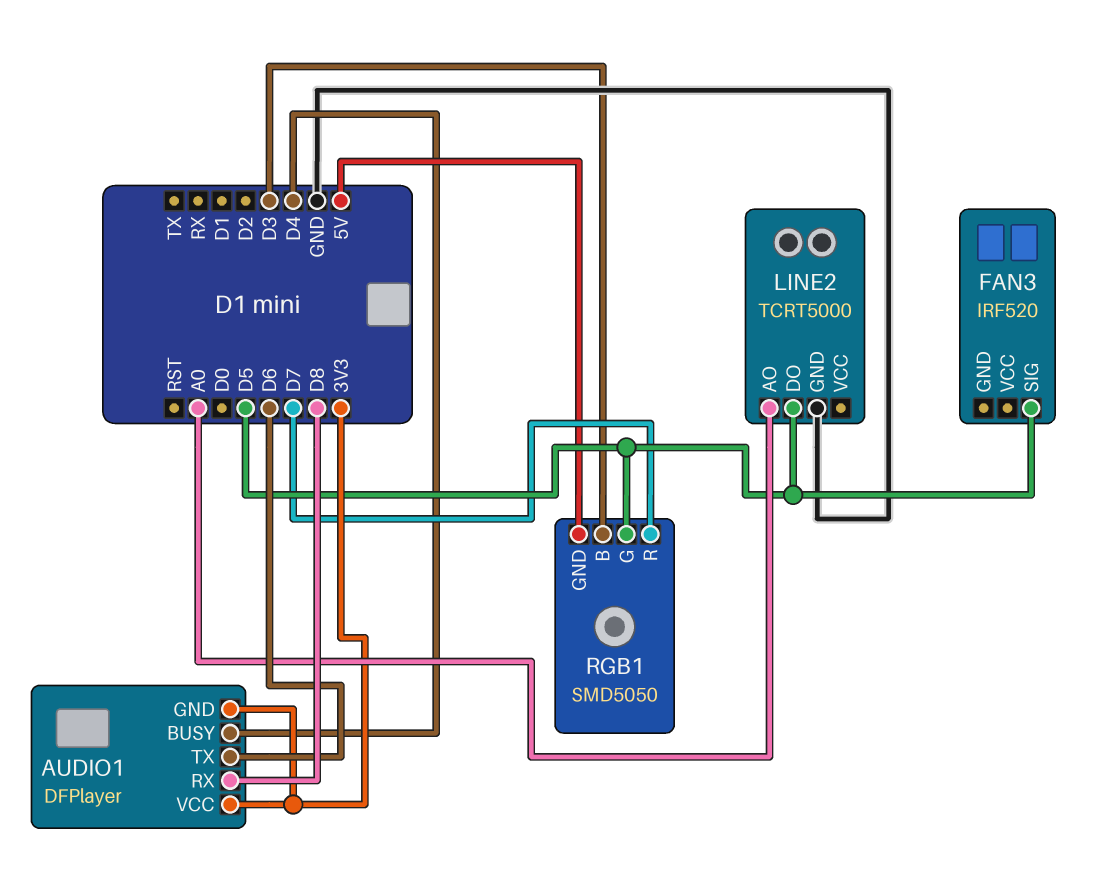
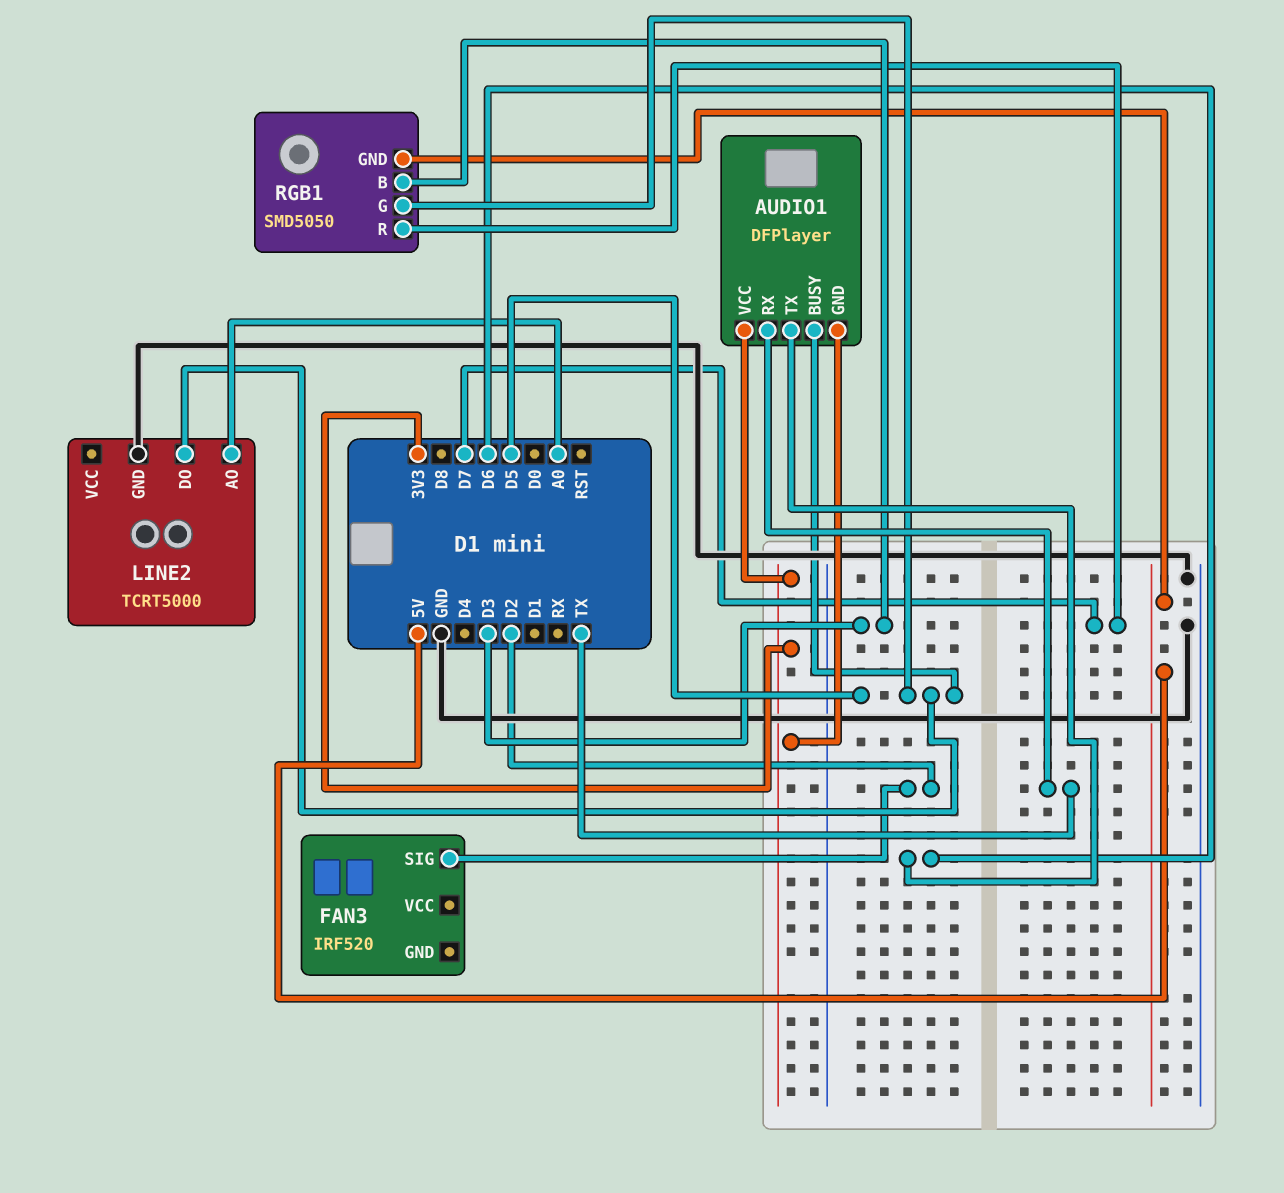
AUDIO1 pin BUSY: D4 -> D5
AUDIO1 pin RX: D8 -> TX
FAN3 pin SIG: D5 -> D2

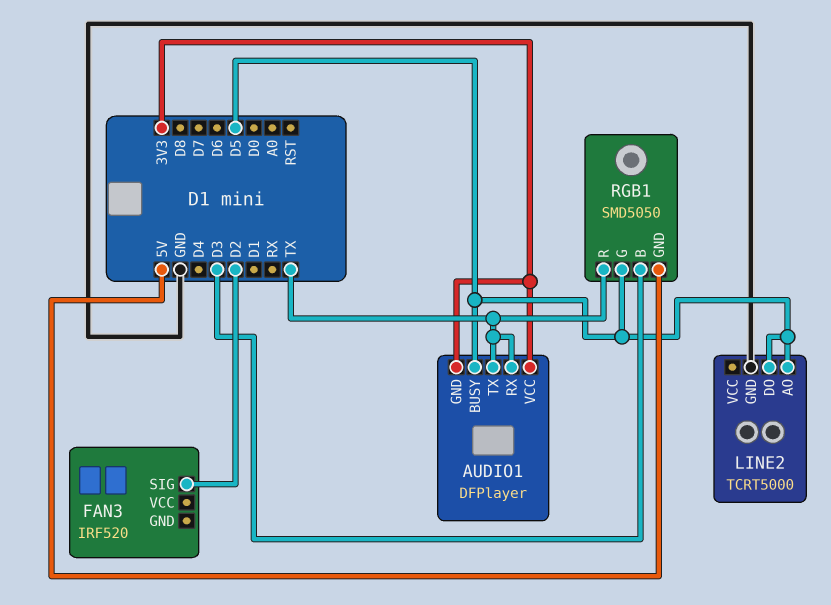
AUDIO1 pin TX: D6 -> TX
LINE2 pin AO: A0 -> D5
RGB1 pin R: D7 -> TX

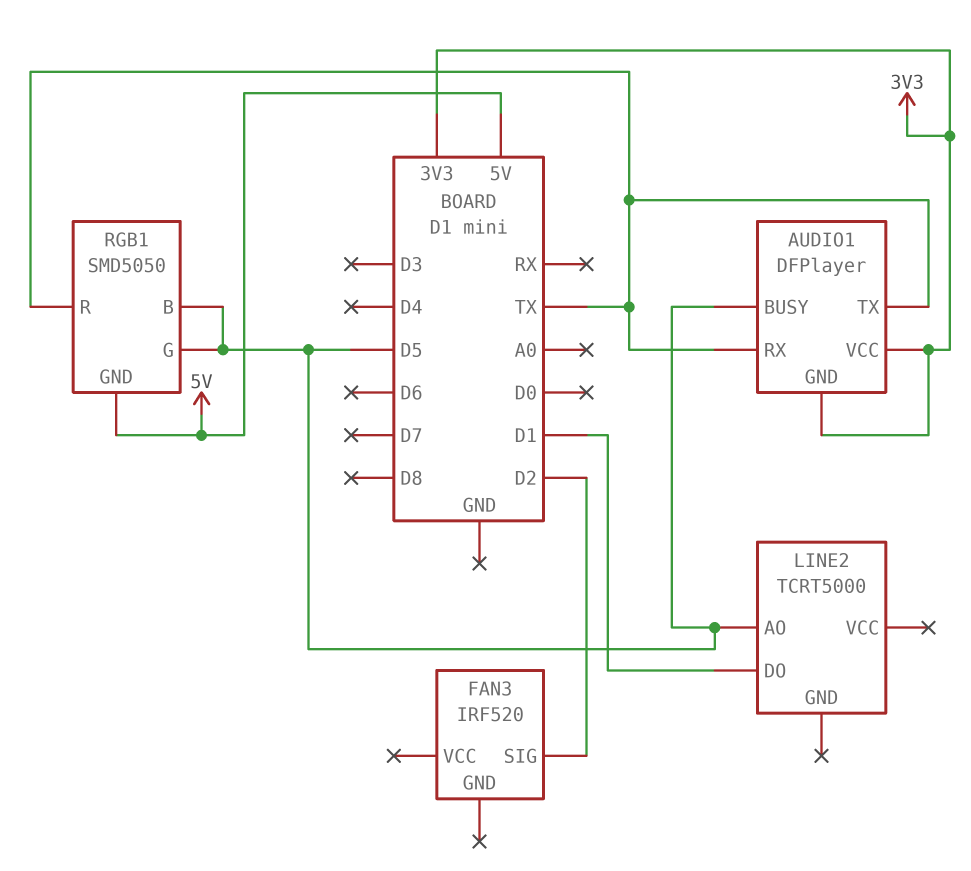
LINE2 pin DO: D5 -> D1
LINE2 pin GND: GND -> none
RGB1 pin B: D3 -> D5

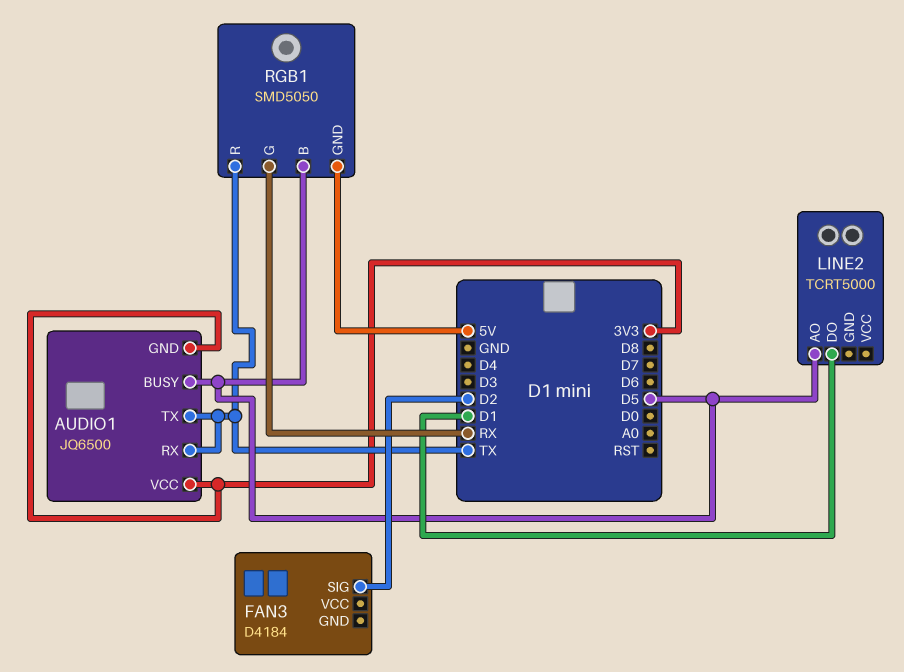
AUDIO1: DFPlayer -> JQ6500
FAN3: IRF520 -> D4184
RGB1 pin G: D5 -> RX

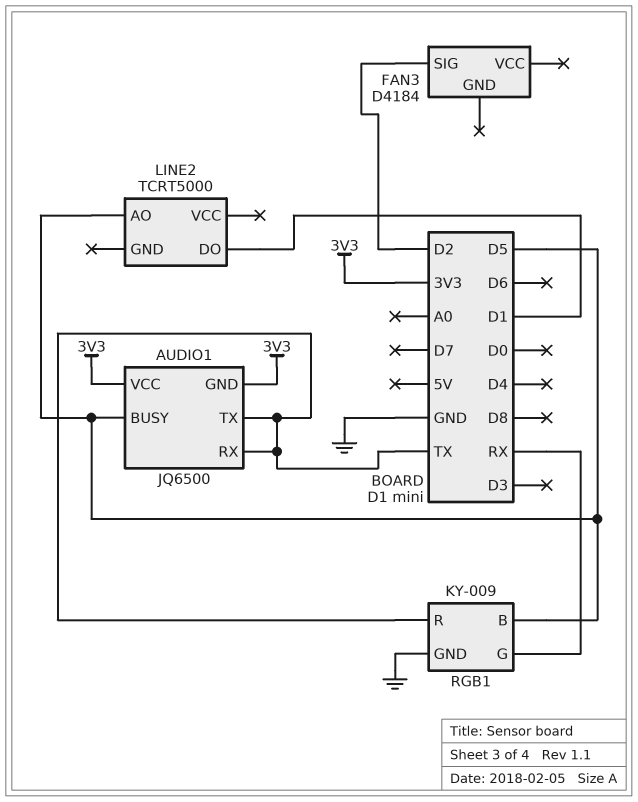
RGB1: SMD5050 -> KY-009
RGB1 pin GND: 5V -> GND

